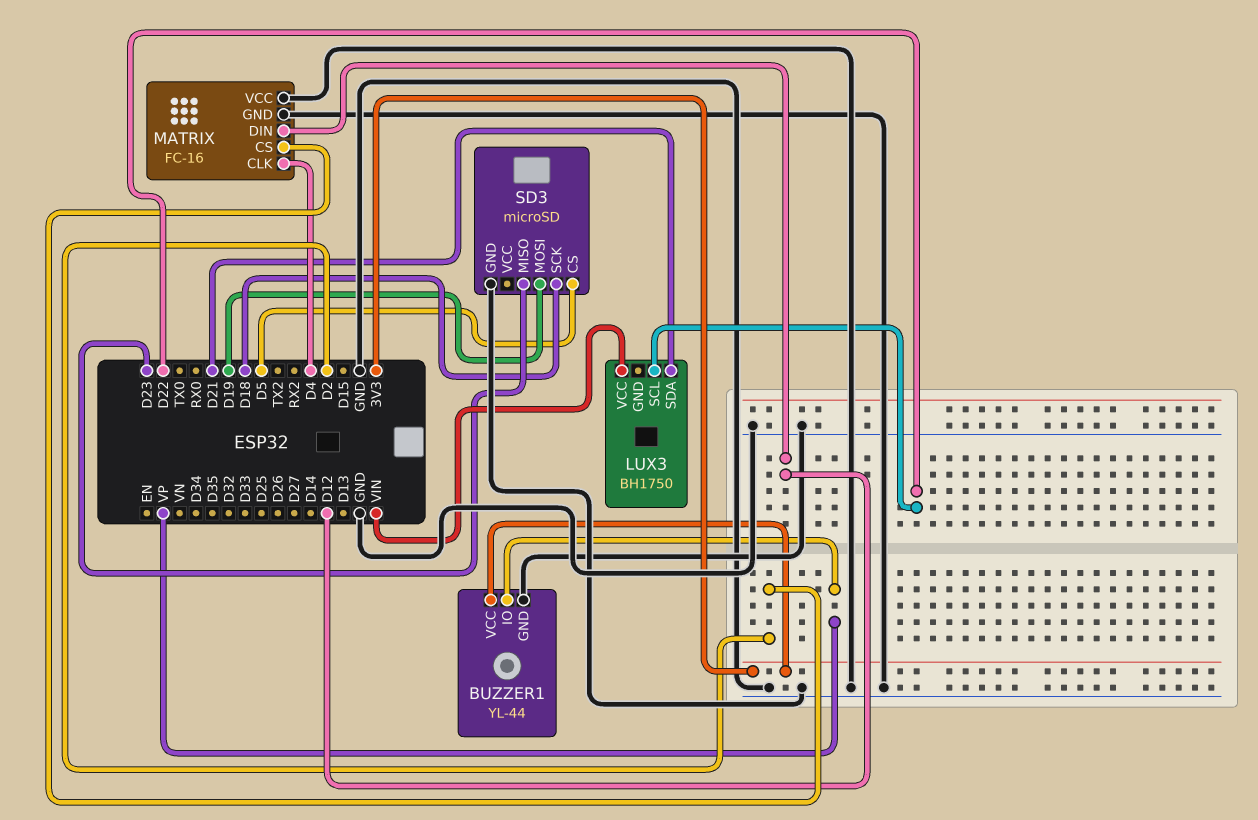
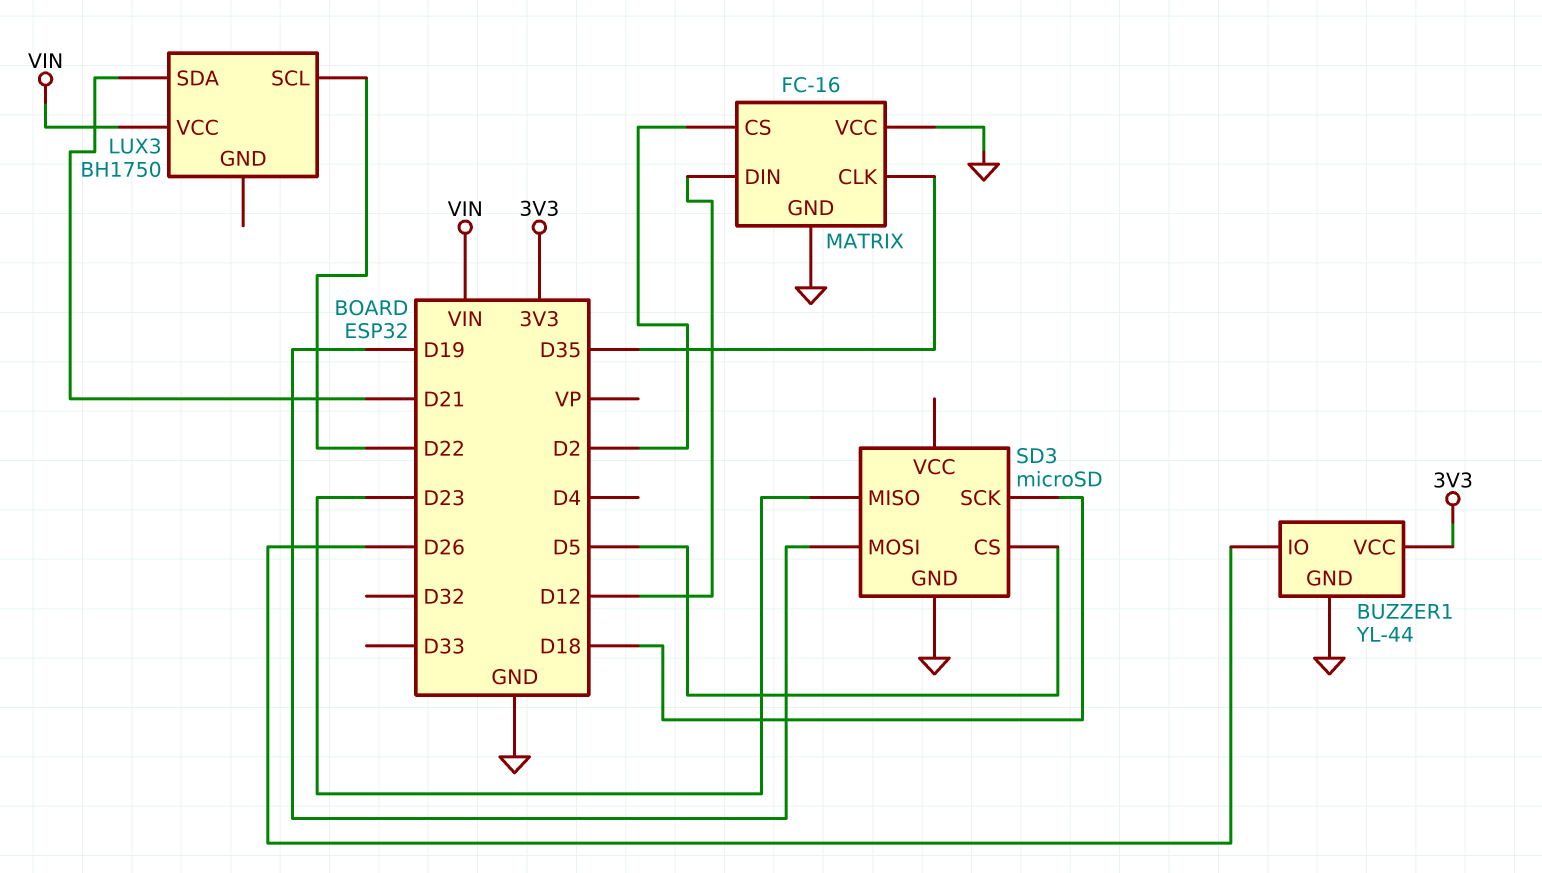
BUZZER1 pin IO: VP -> D26
MATRIX pin CLK: D4 -> D35

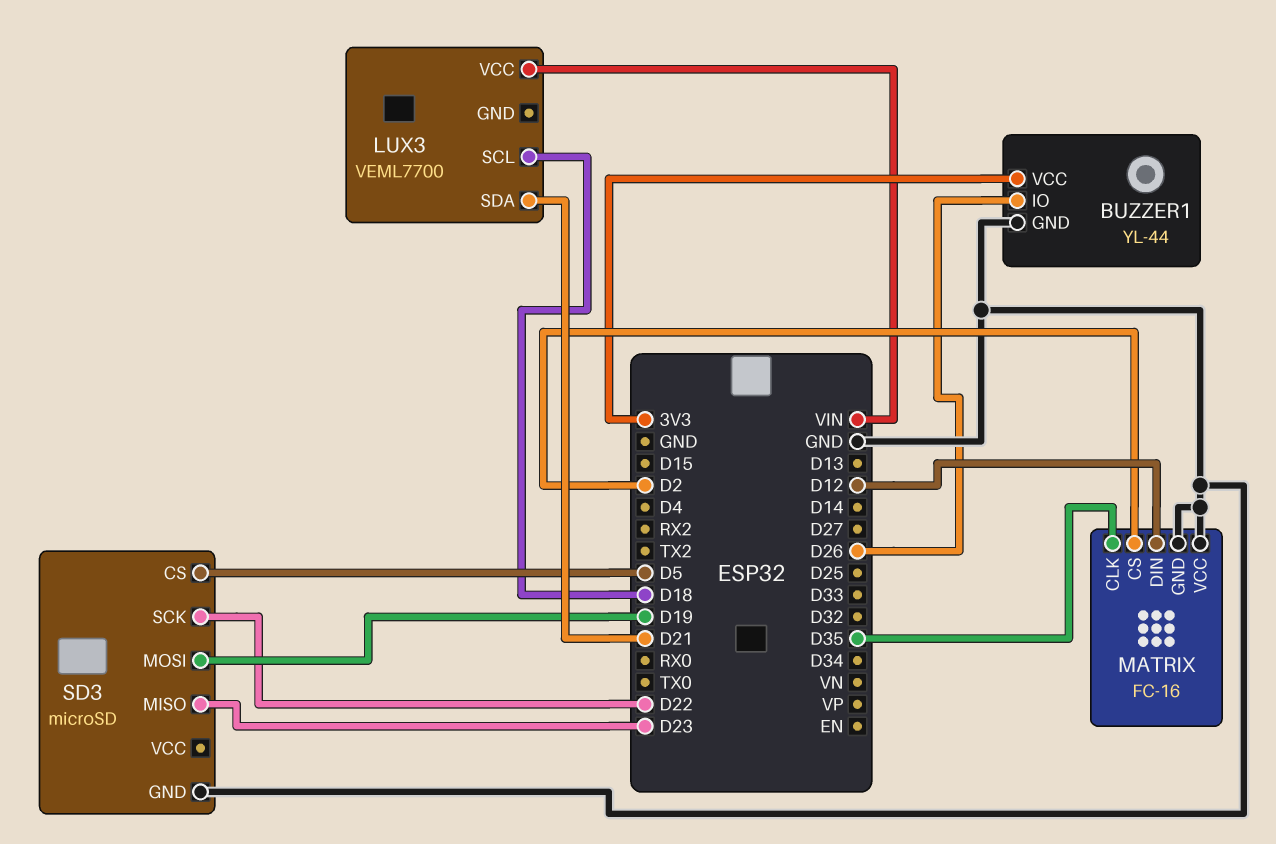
LUX3: BH1750 -> VEML7700
LUX3 pin SCL: D22 -> D18
SD3 pin SCK: D18 -> D22

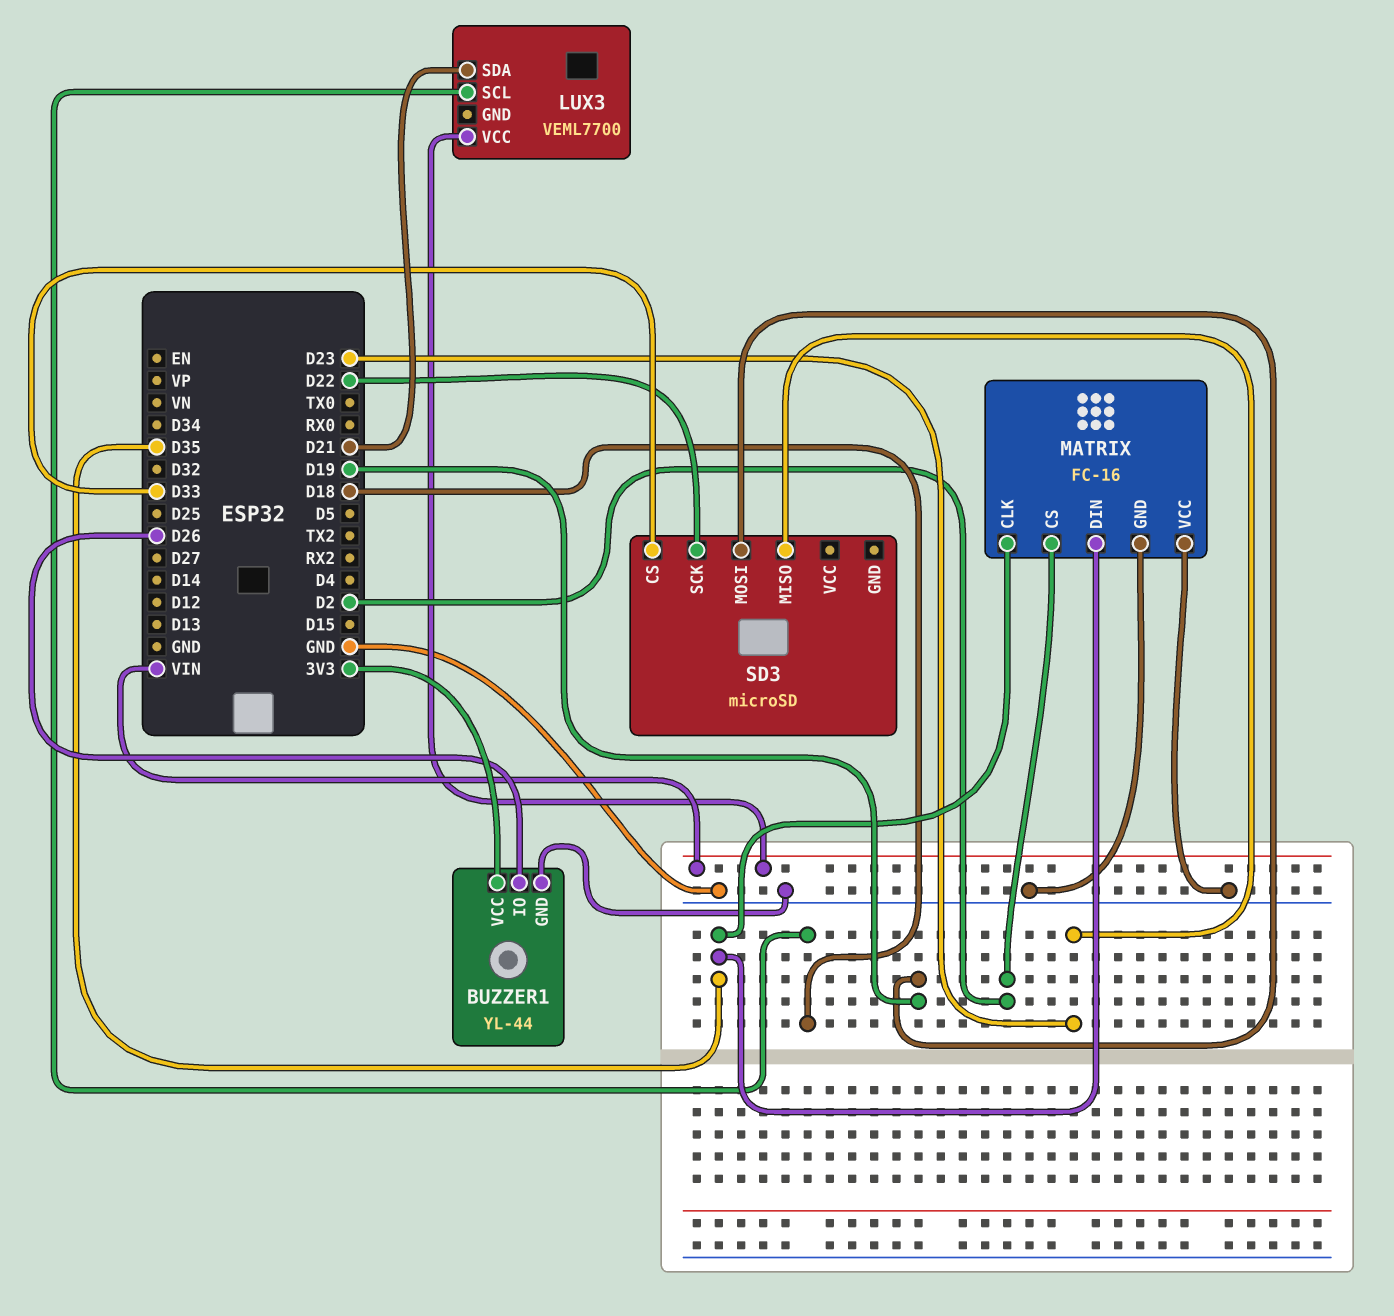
MATRIX pin DIN: D12 -> D35
SD3 pin CS: D5 -> D33
SD3 pin GND: GND -> none

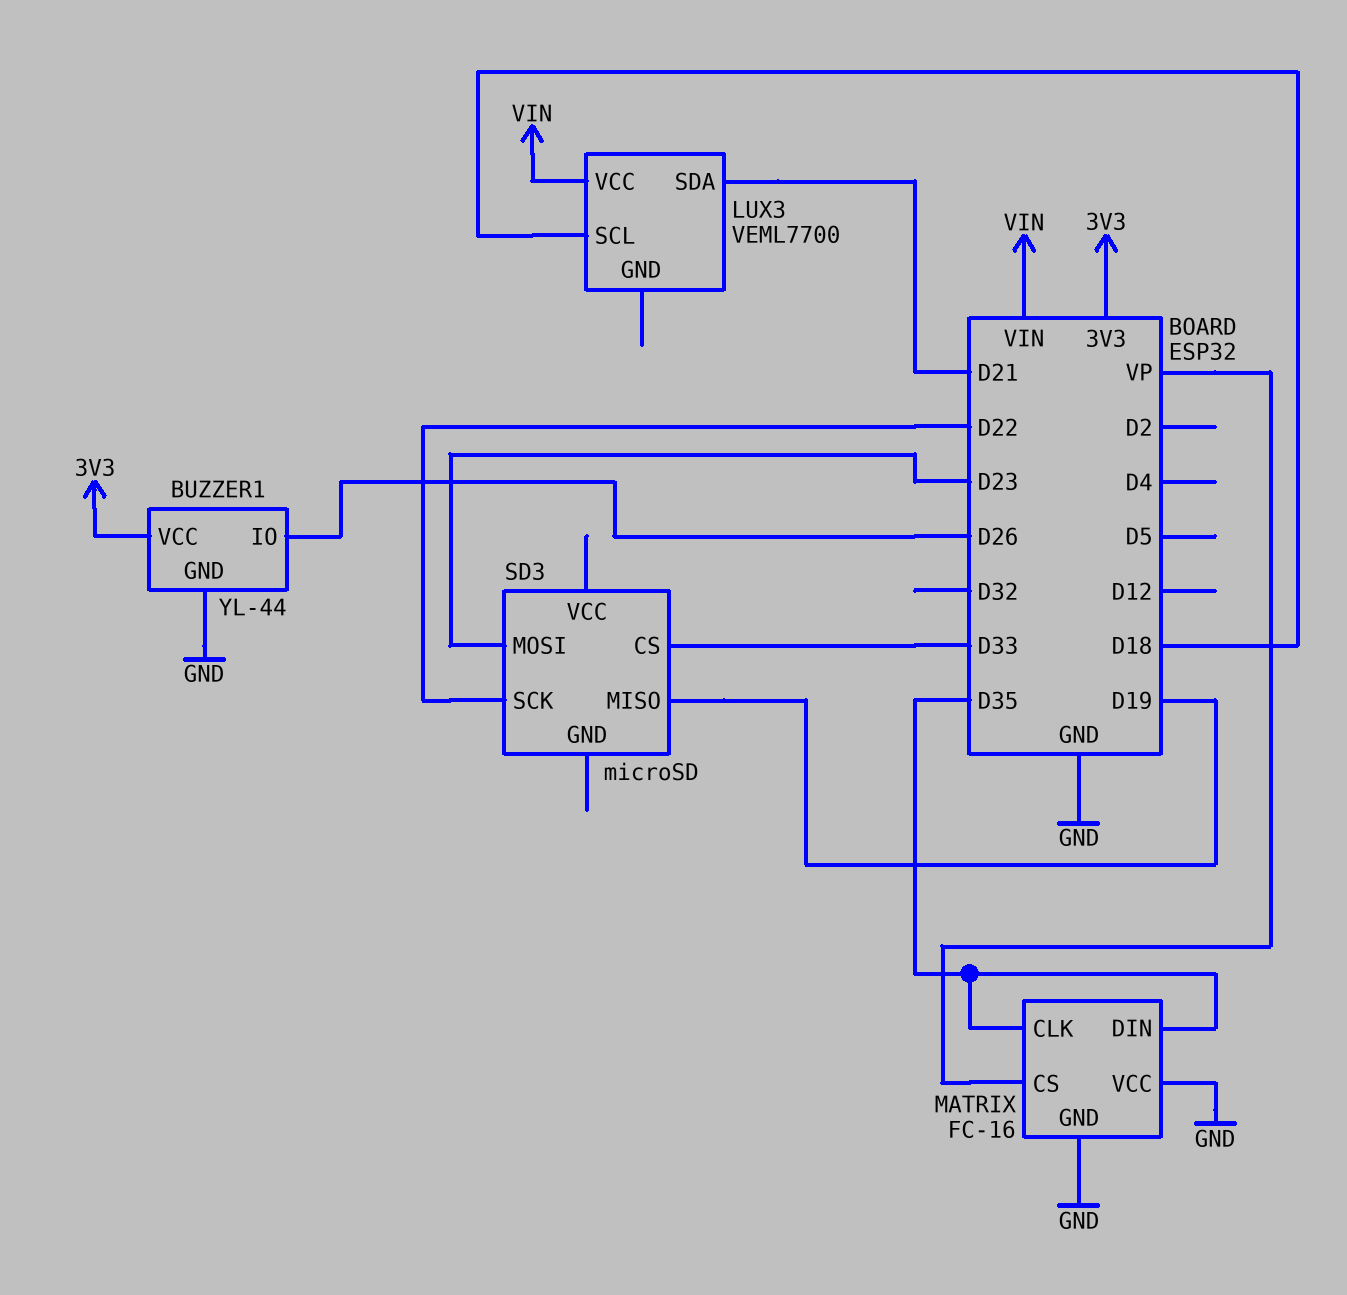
MATRIX pin CS: D2 -> VP
SD3 pin MISO: D23 -> D19
SD3 pin MOSI: D19 -> D23

